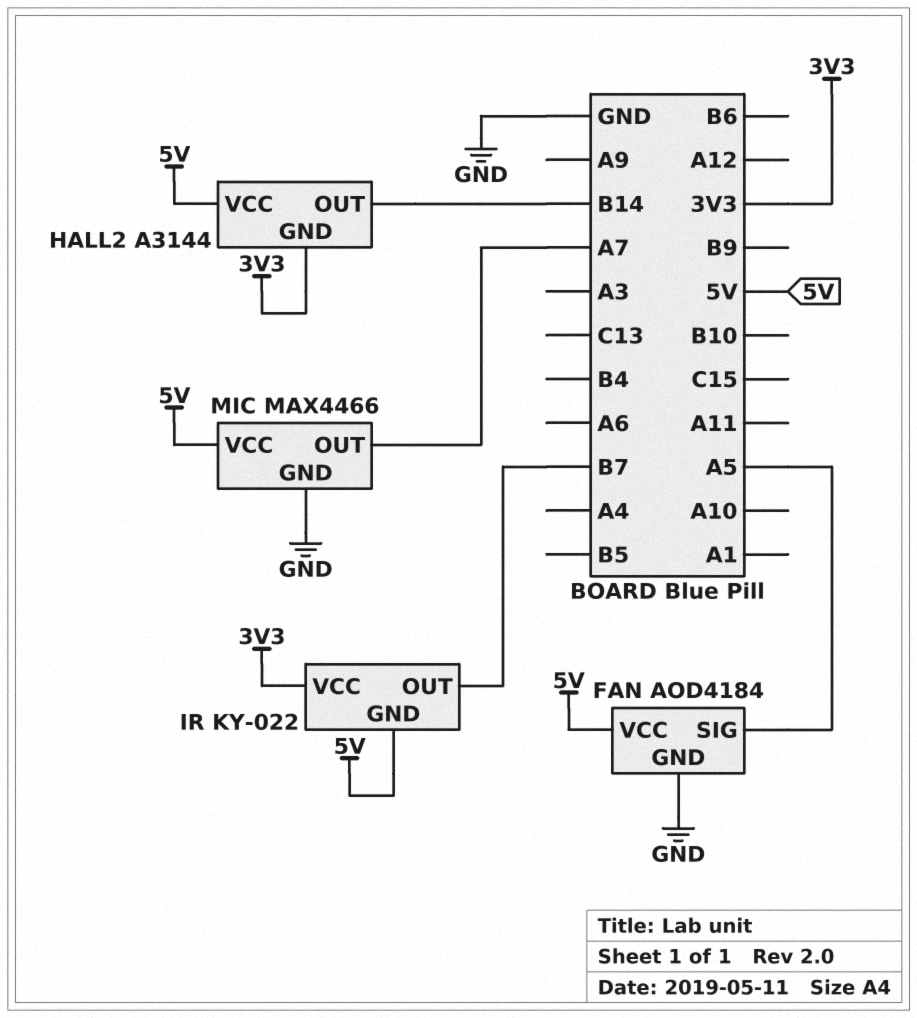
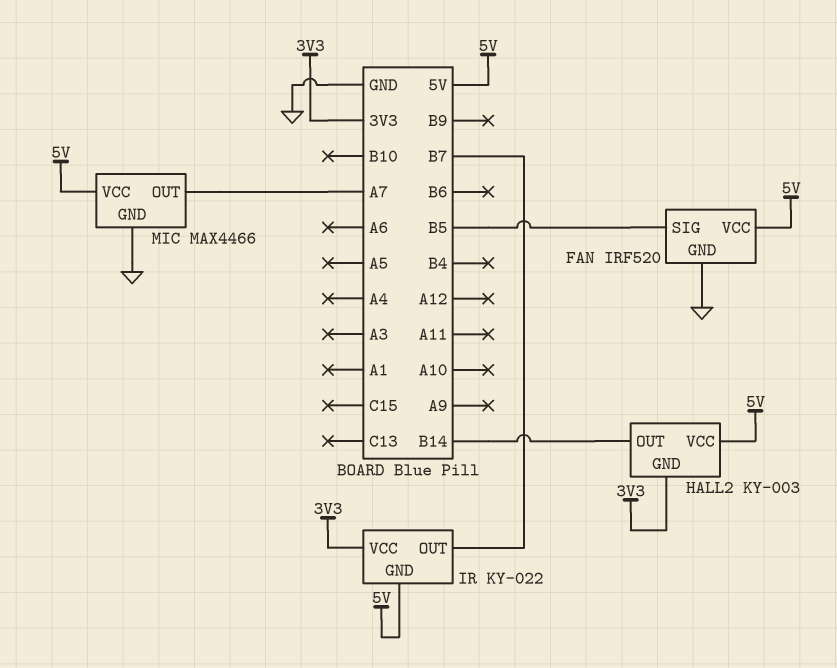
FAN: AOD4184 -> IRF520
FAN pin SIG: A5 -> B5
HALL2: A3144 -> KY-003

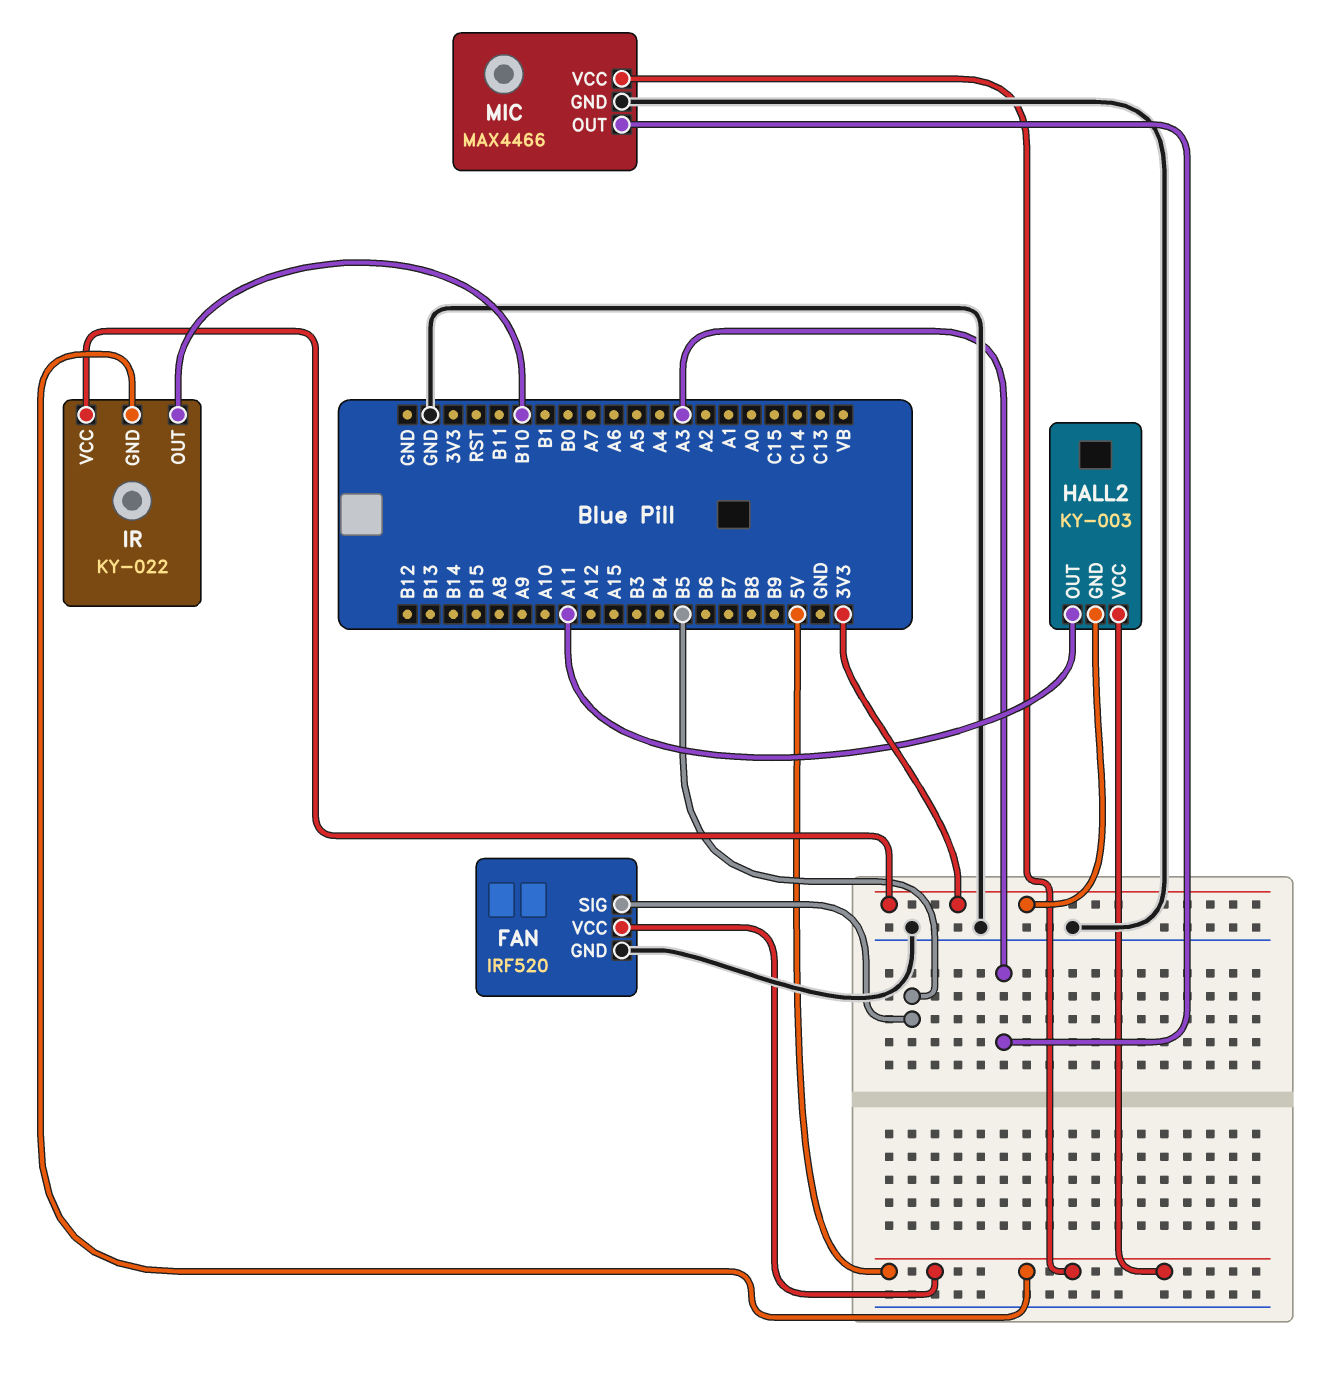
HALL2 pin OUT: B14 -> A11
IR pin OUT: B7 -> B10
MIC pin OUT: A7 -> A3

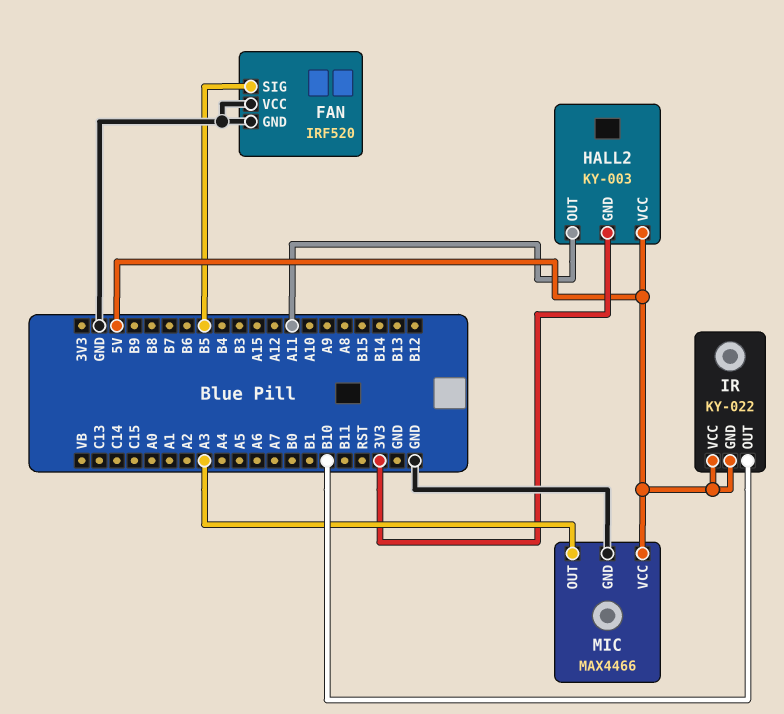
FAN pin VCC: 5V -> GND
IR pin VCC: 3V3 -> 5V

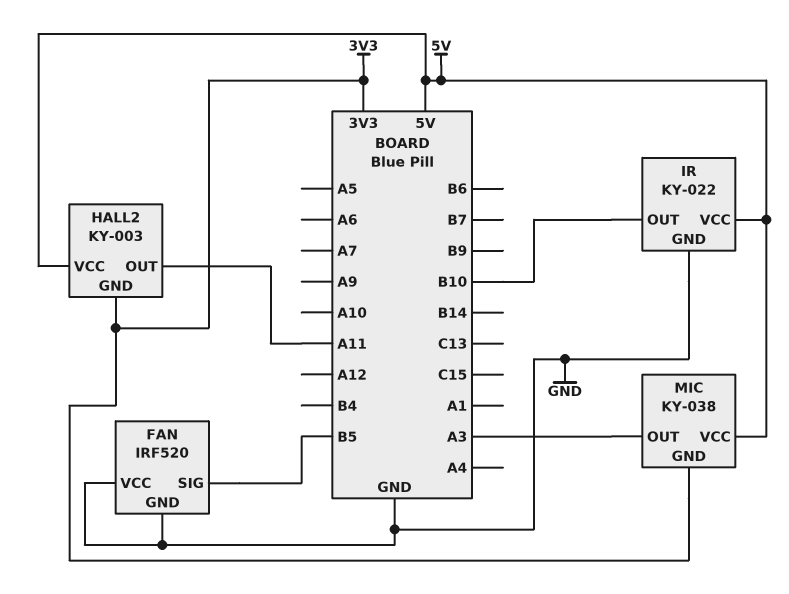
IR pin GND: 5V -> GND
MIC: MAX4466 -> KY-038
MIC pin GND: GND -> 3V3

